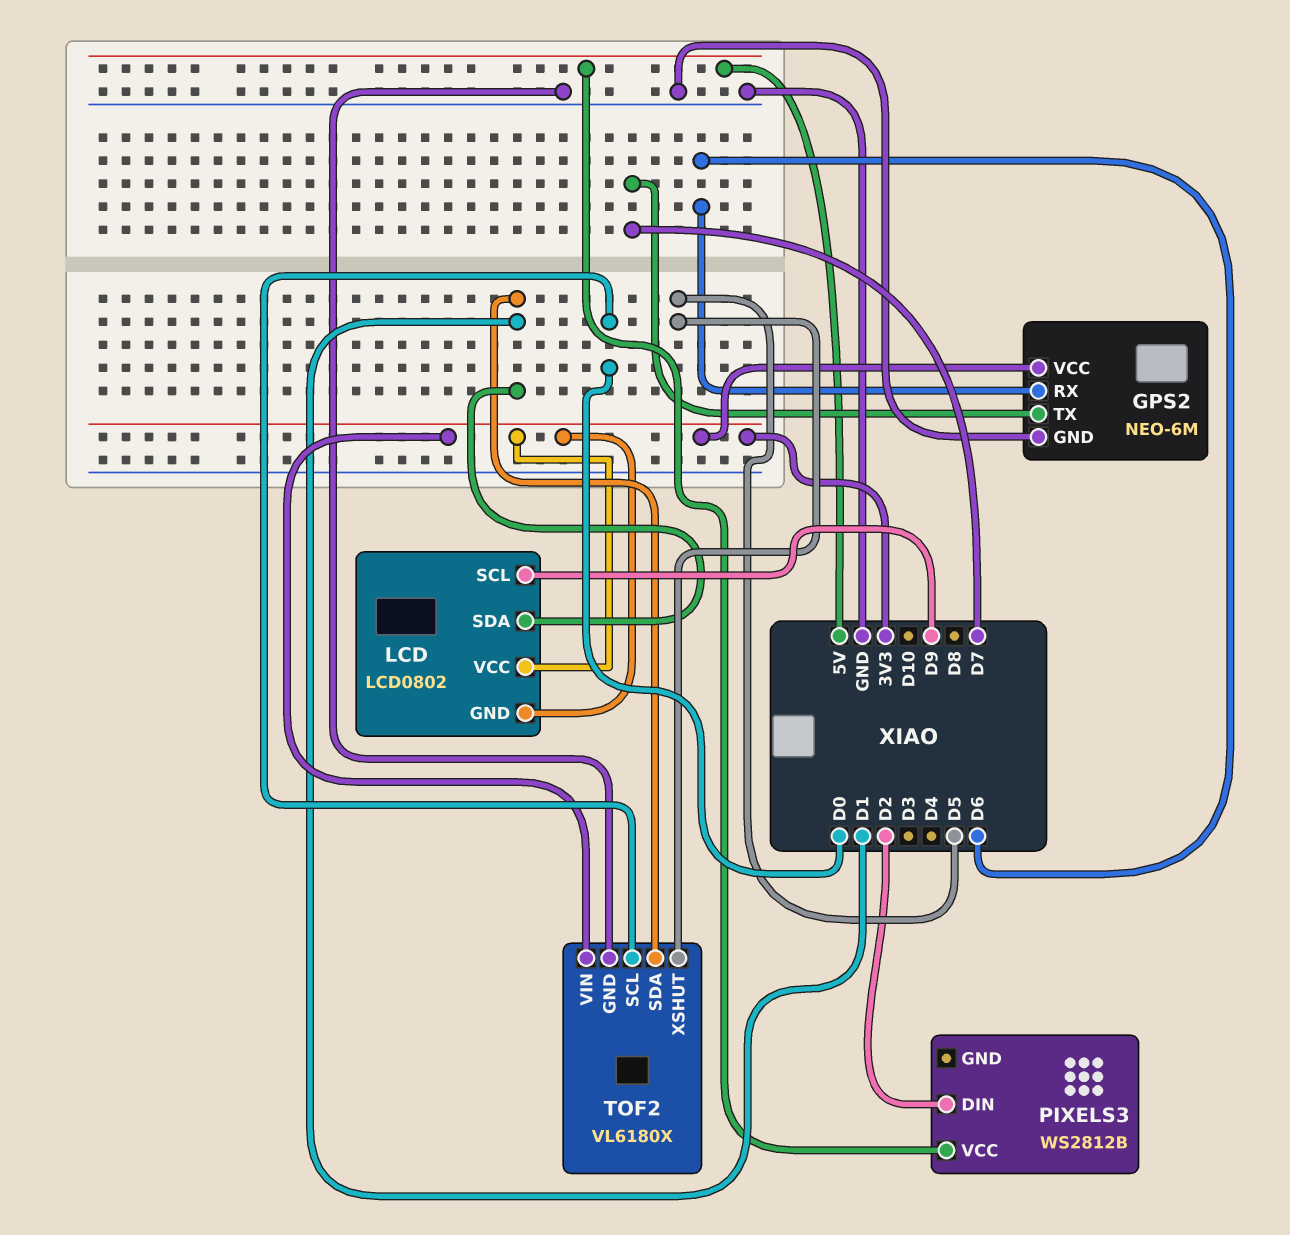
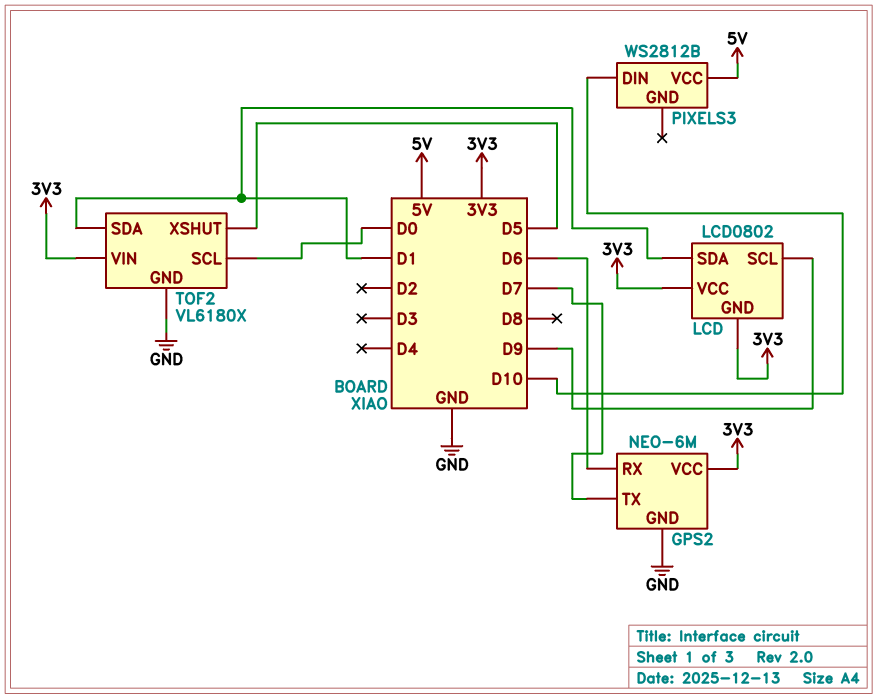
PIXELS3 pin DIN: D2 -> D10

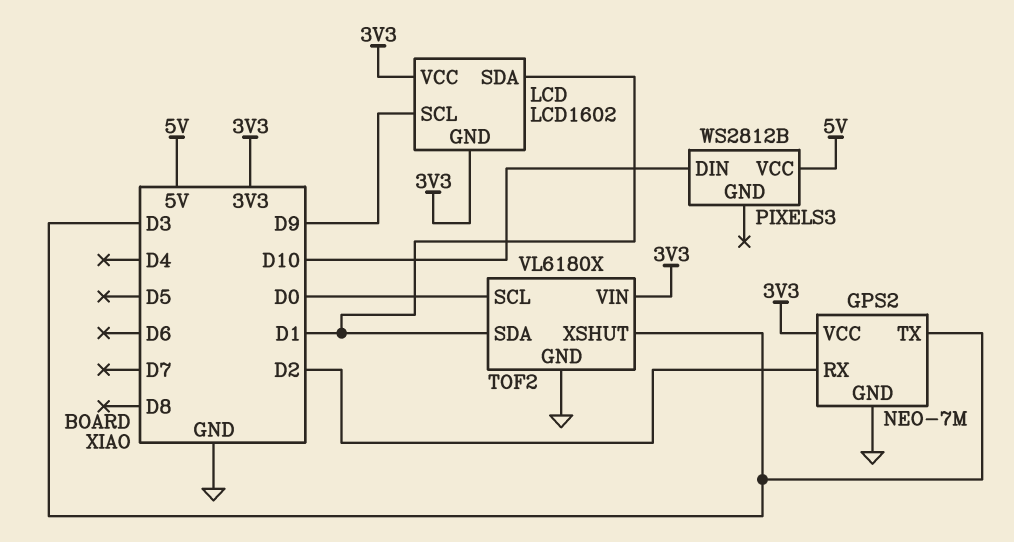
GPS2: NEO-6M -> NEO-7M
GPS2 pin RX: D6 -> D2
GPS2 pin TX: D7 -> D3
LCD: LCD0802 -> LCD1602
TOF2 pin XSHUT: D5 -> D3

